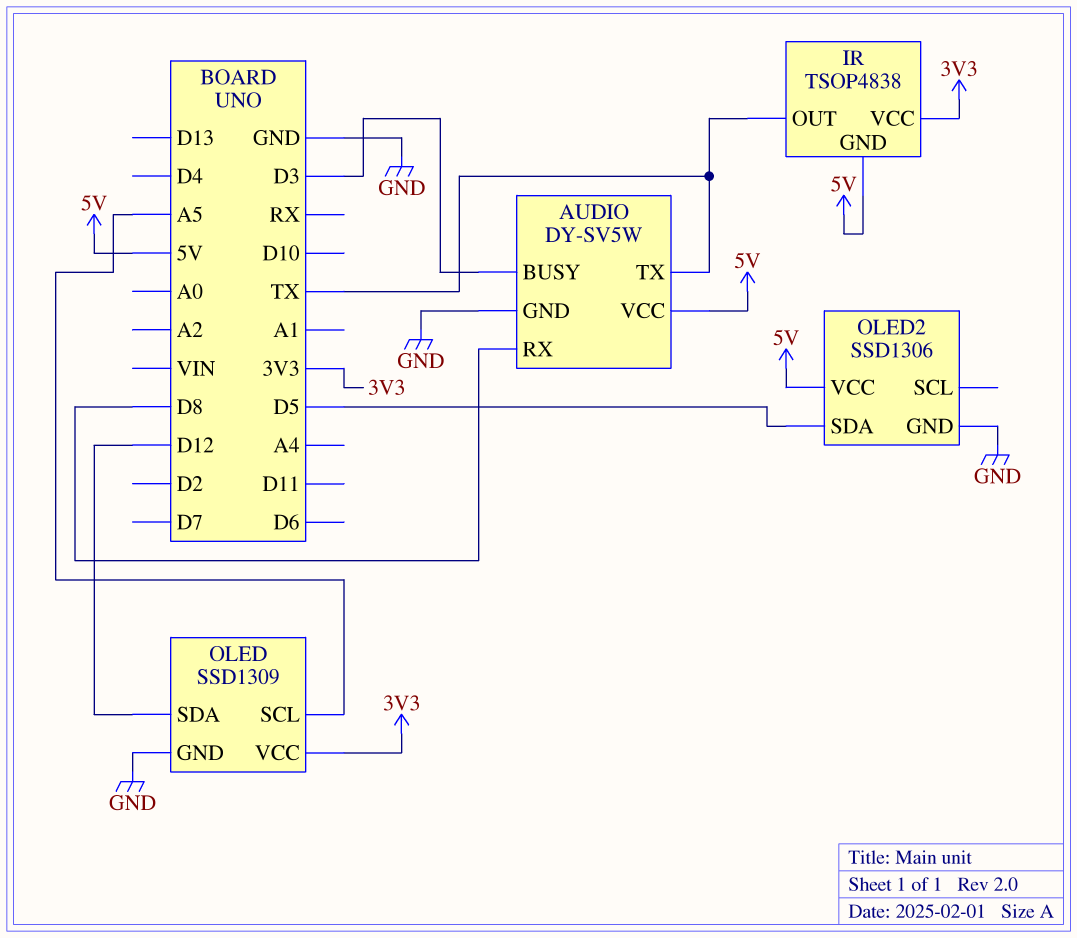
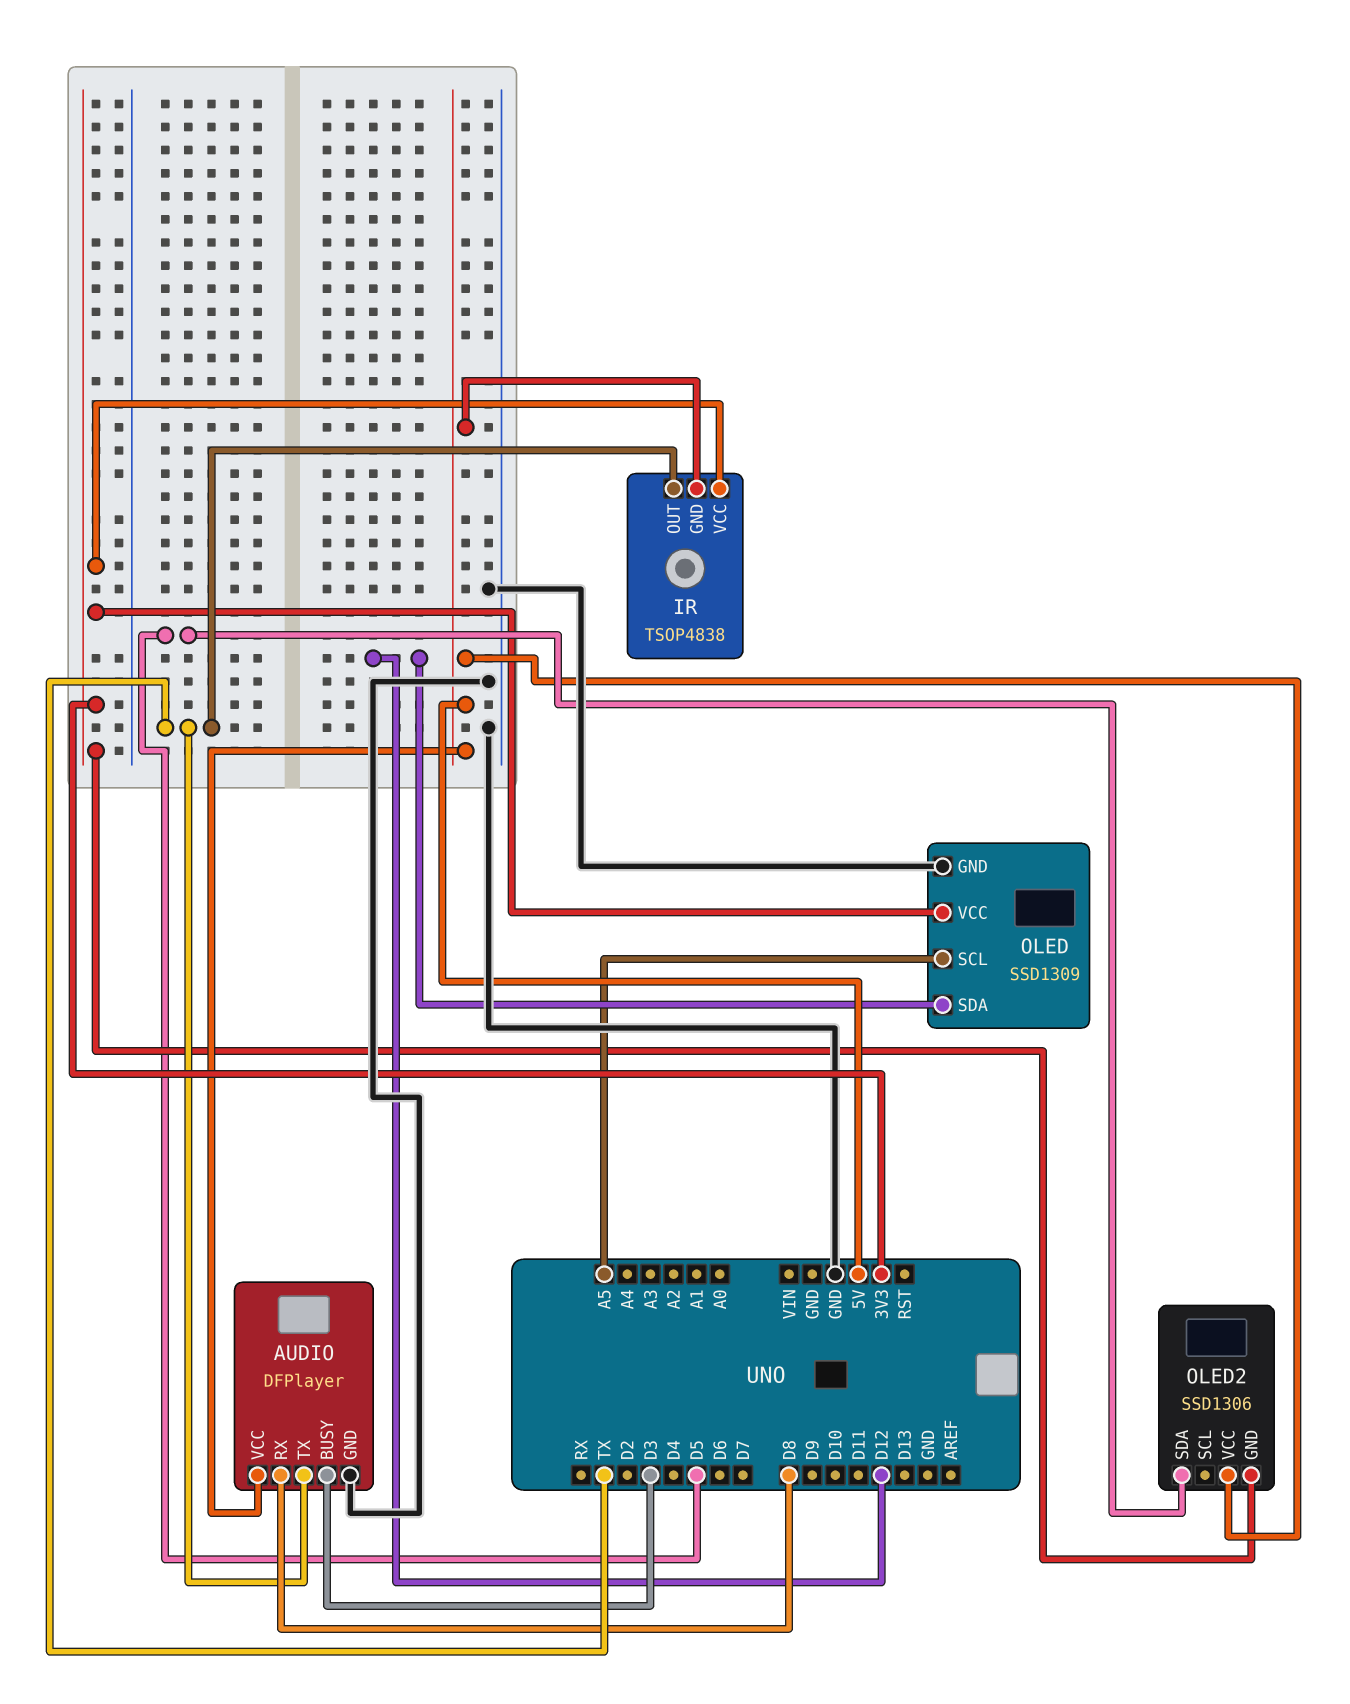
AUDIO: DY-SV5W -> DFPlayer
OLED2 pin GND: GND -> 3V3

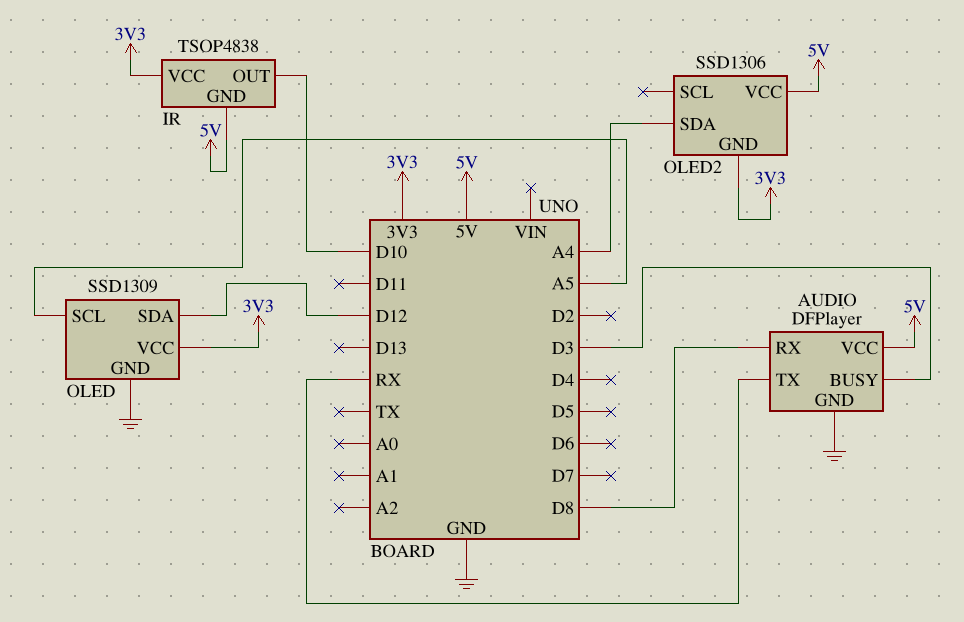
AUDIO pin TX: TX -> RX
IR pin OUT: TX -> D10
OLED2 pin SDA: D5 -> A4

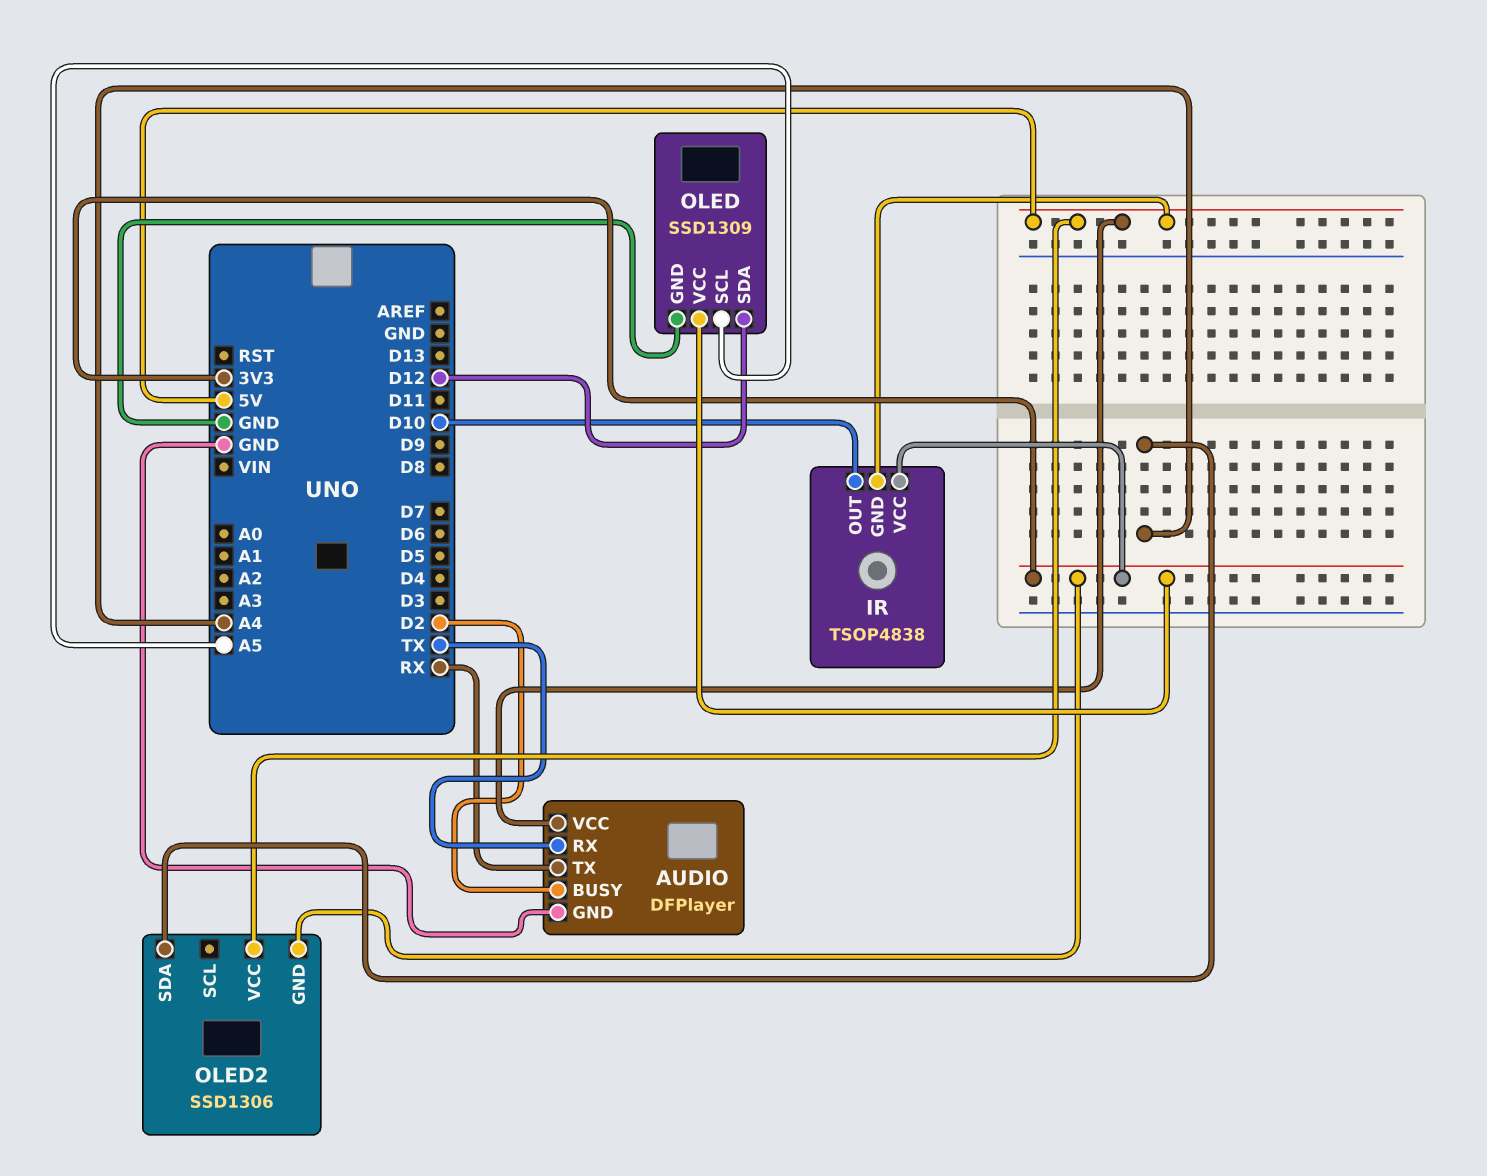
AUDIO pin BUSY: D3 -> D2
AUDIO pin RX: D8 -> TX

